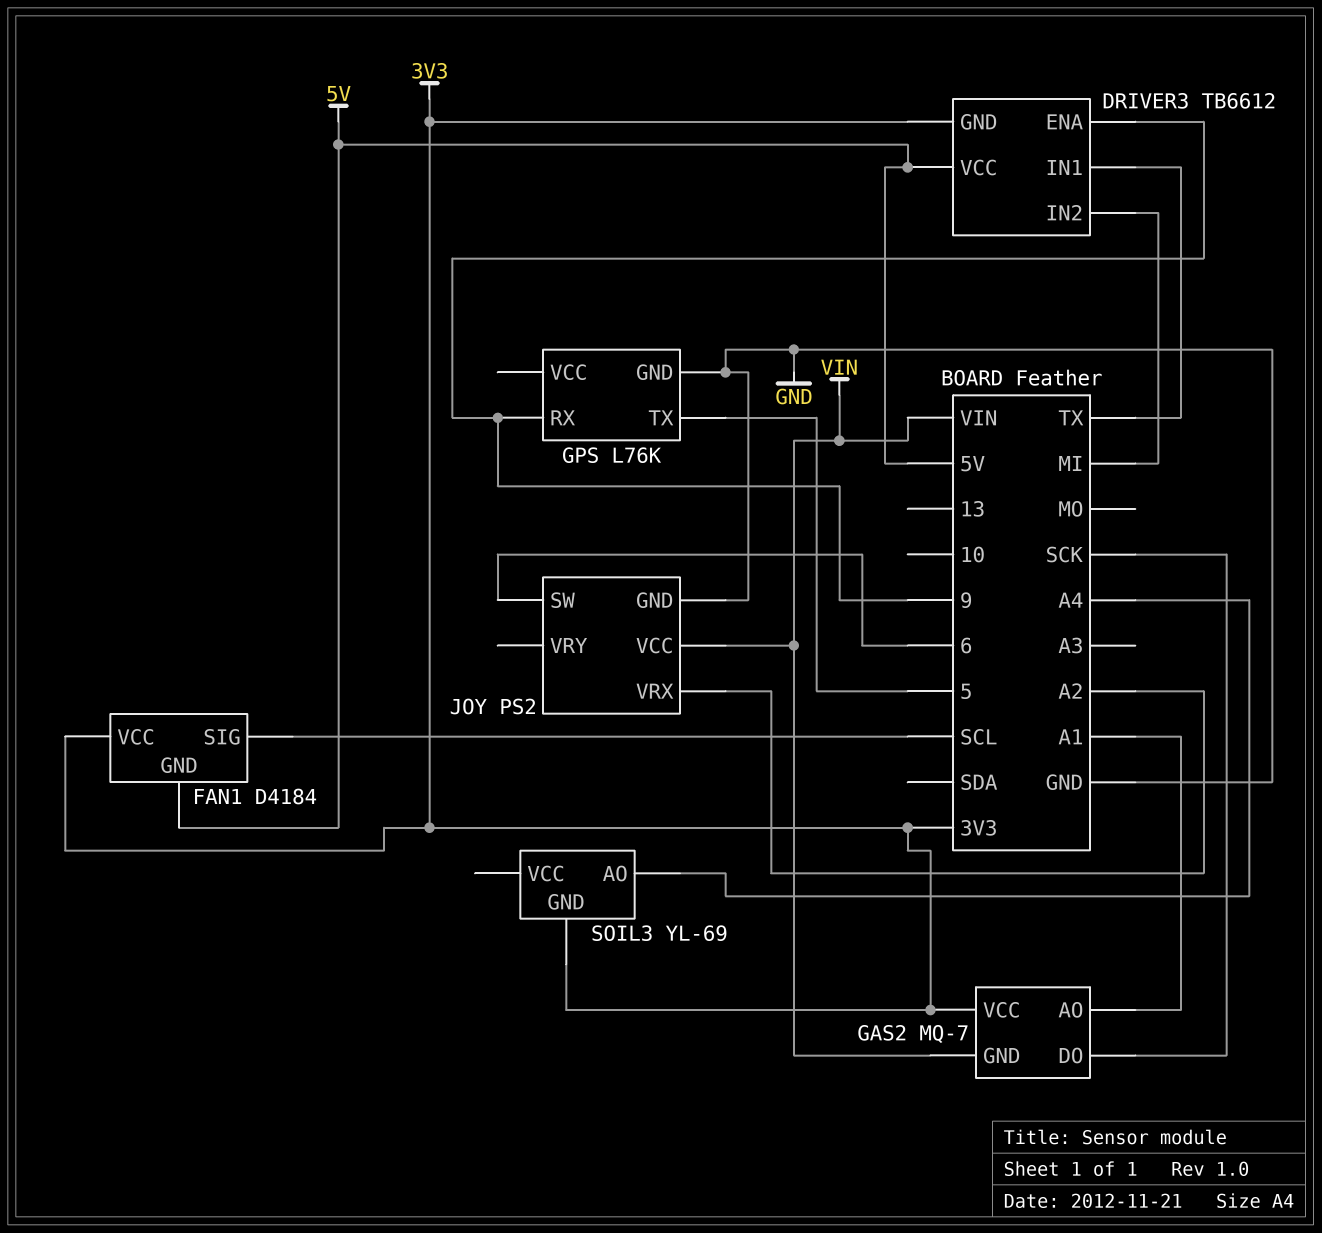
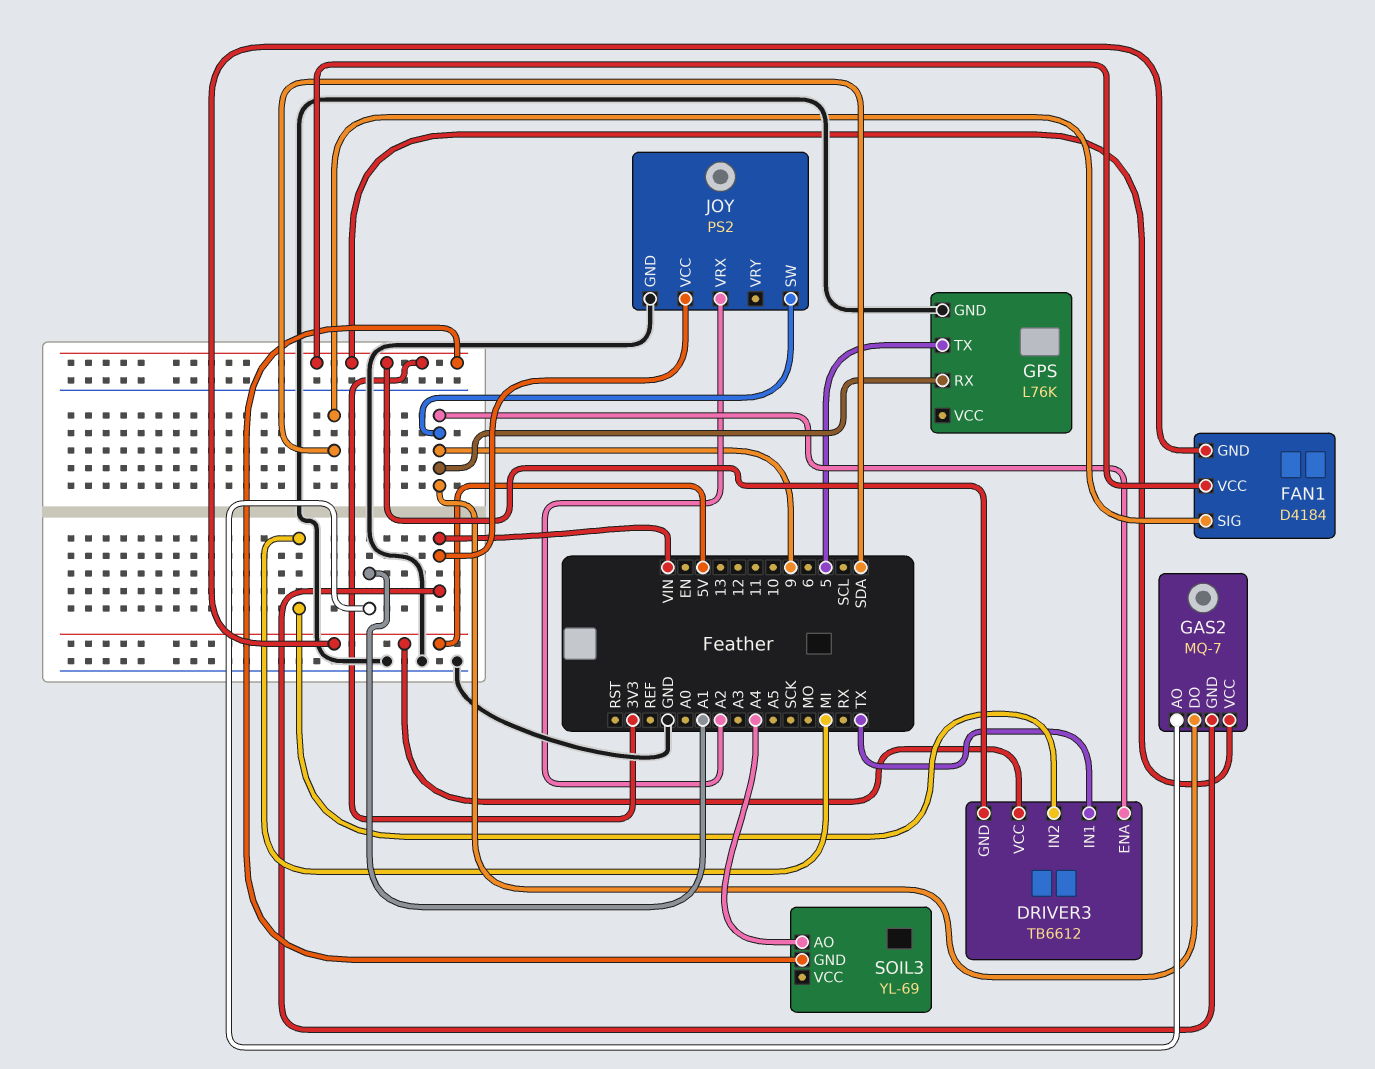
FAN1 pin SIG: SCL -> SDA
GAS2 pin DO: SCK -> 9
JOY pin SW: 6 -> 9

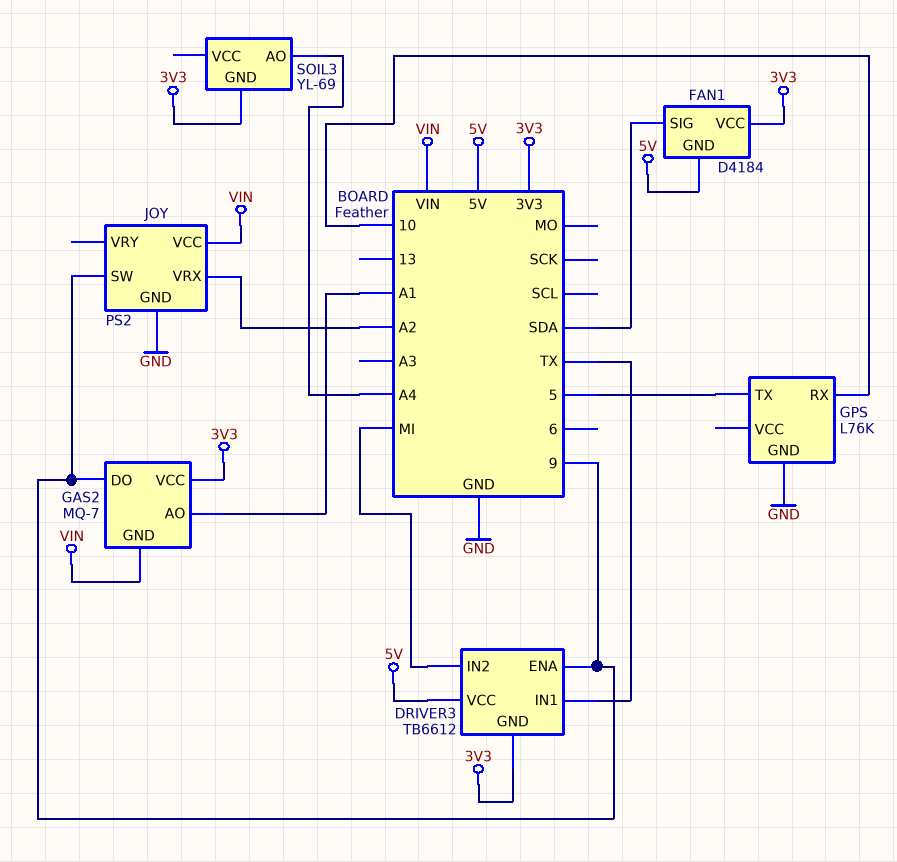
GPS pin RX: 9 -> 10

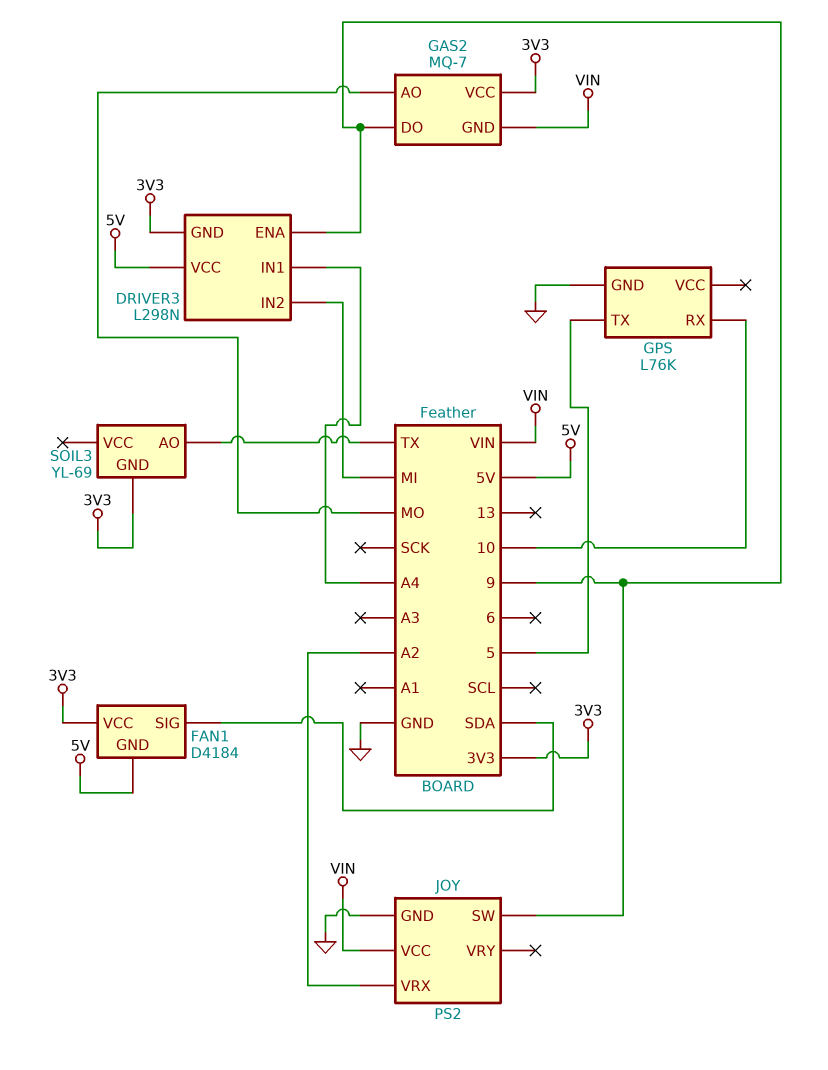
DRIVER3: TB6612 -> L298N
DRIVER3 pin IN1: TX -> A4
GAS2 pin AO: A1 -> MO
SOIL3 pin AO: A4 -> TX

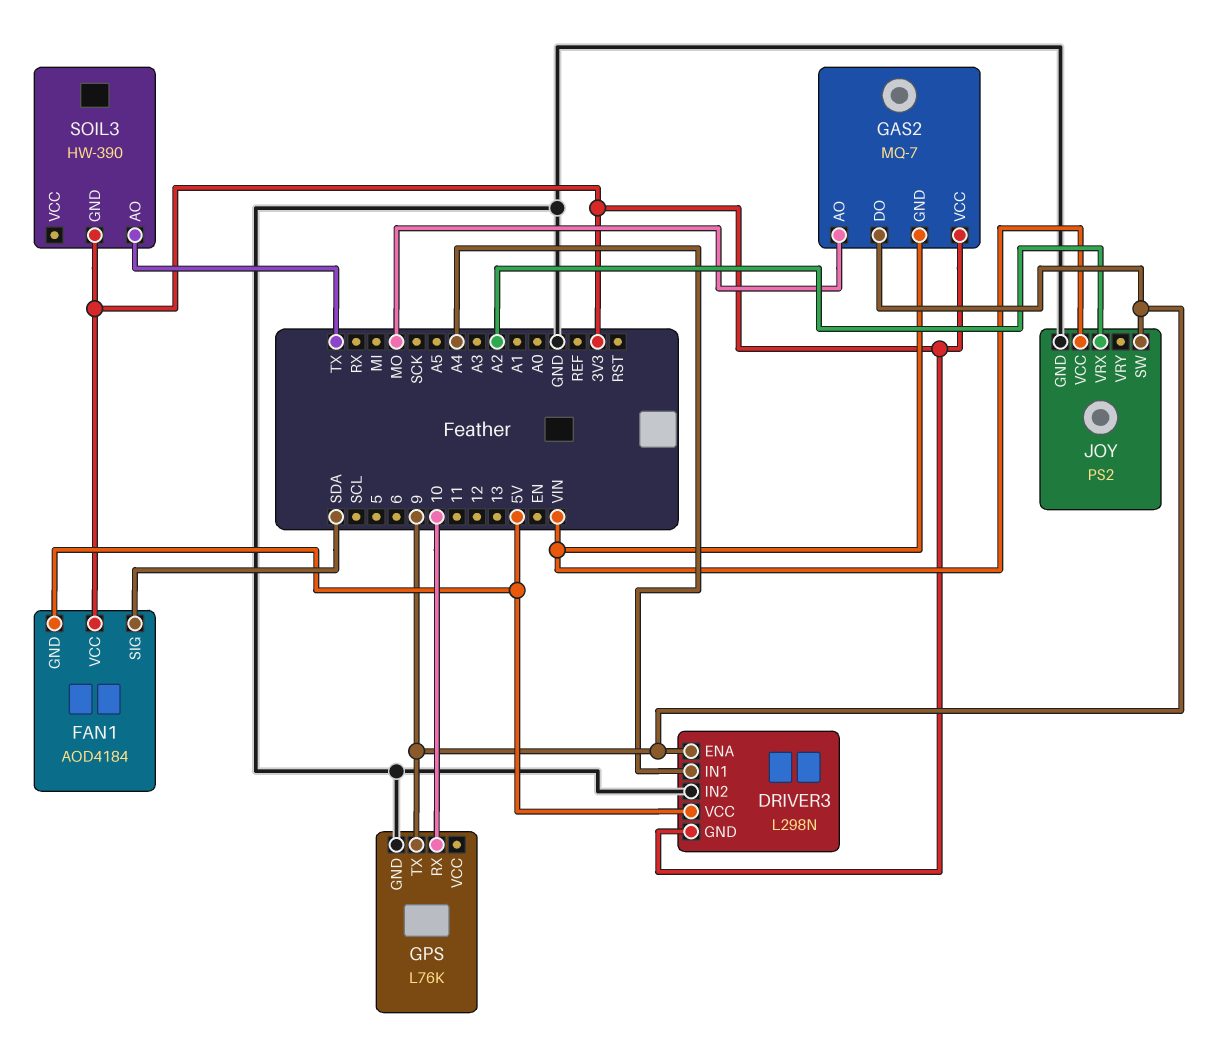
DRIVER3 pin IN2: MI -> GND
FAN1: D4184 -> AOD4184
GPS pin TX: 5 -> 9
SOIL3: YL-69 -> HW-390

